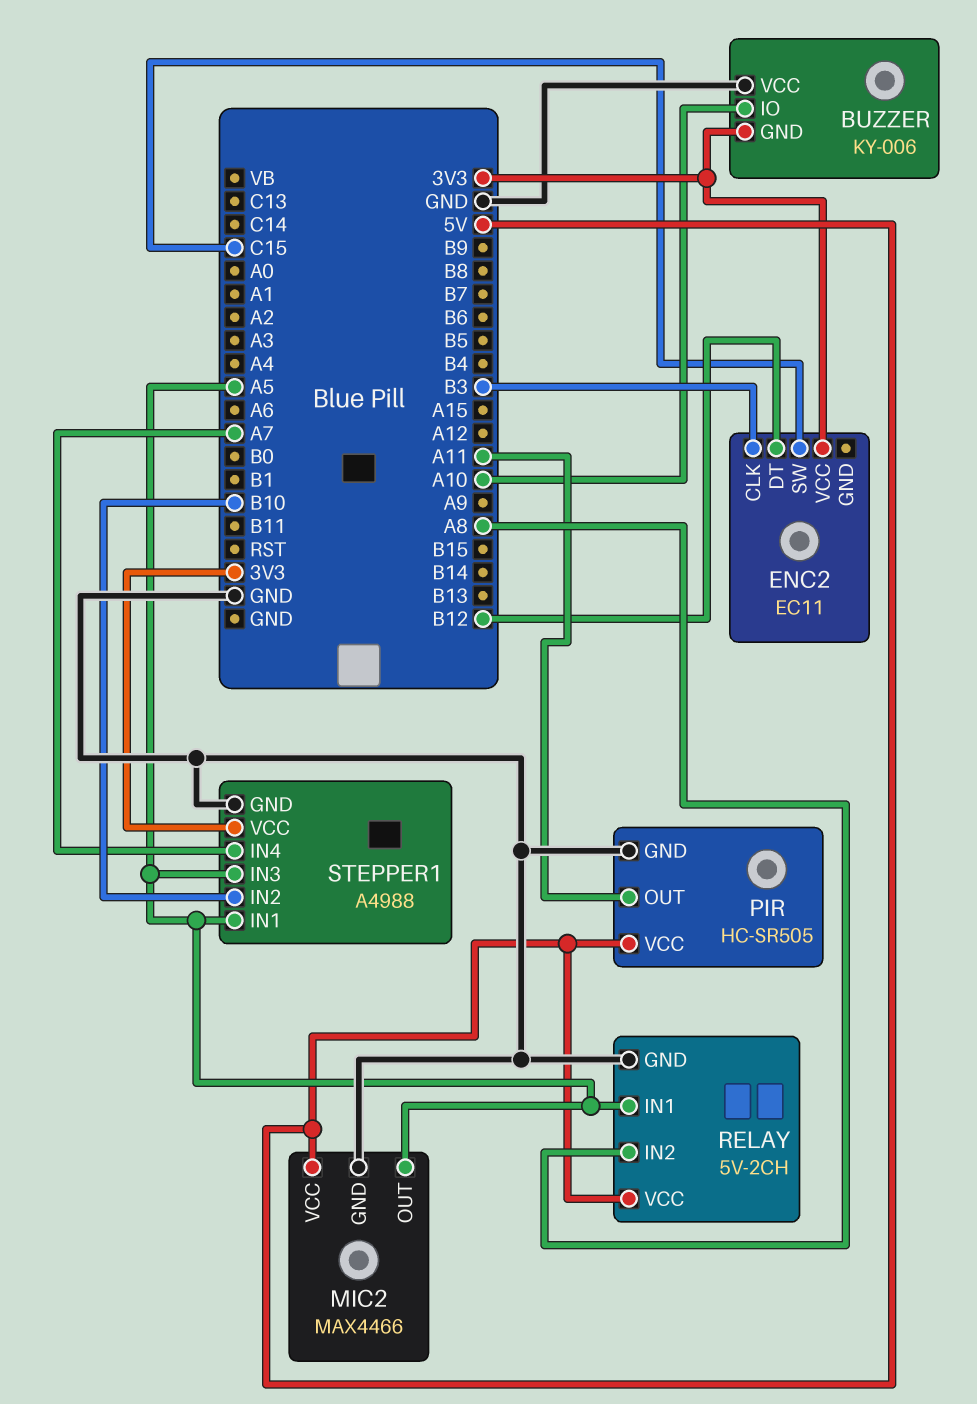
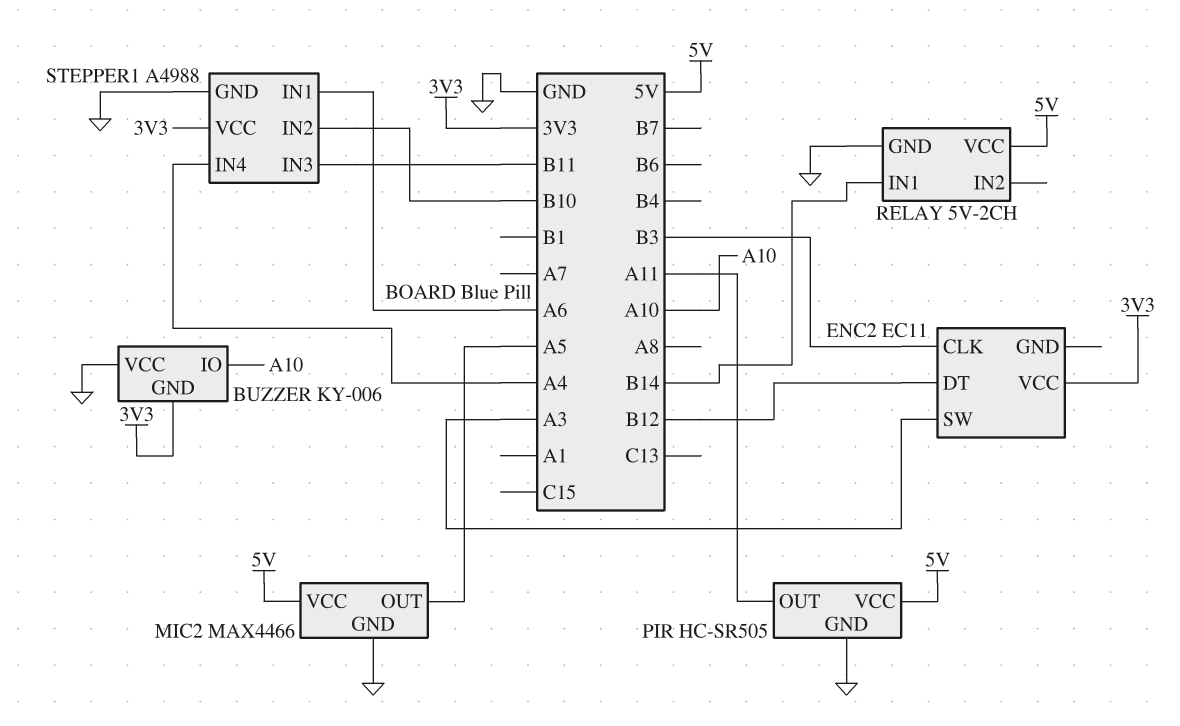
ENC2 pin SW: C15 -> A3
RELAY pin IN1: A5 -> B14
RELAY pin IN2: A8 -> none
STEPPER1 pin IN1: A5 -> A6
STEPPER1 pin IN3: A5 -> B11
STEPPER1 pin IN4: A7 -> A4

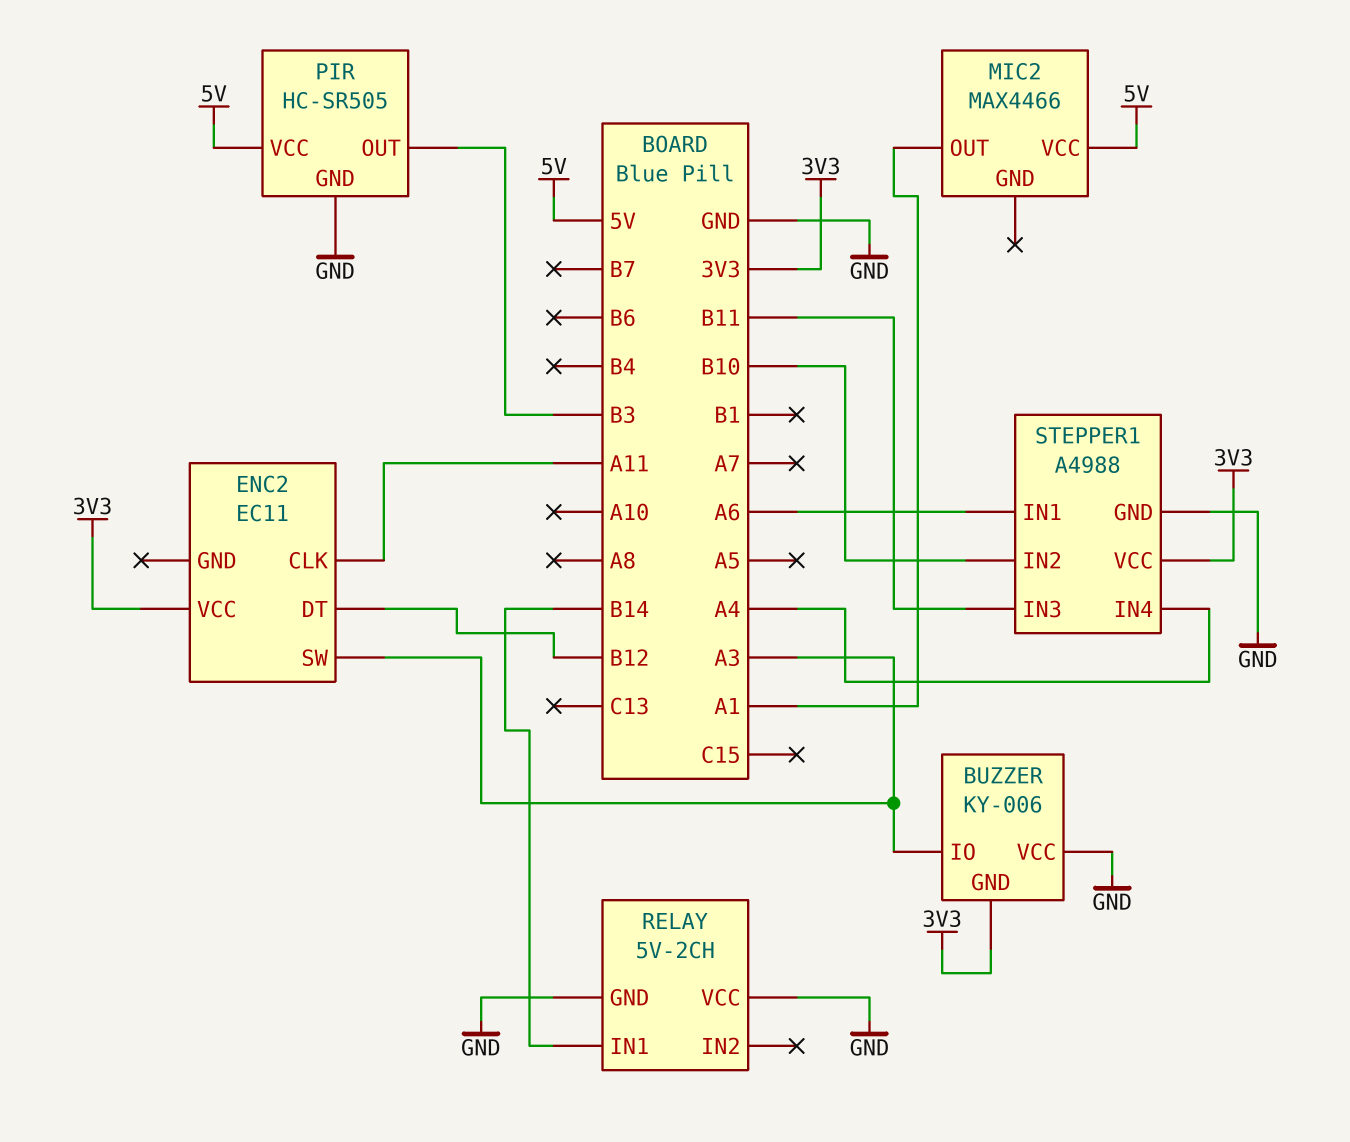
BUZZER pin IO: A10 -> A3
ENC2 pin CLK: B3 -> A11
MIC2 pin GND: GND -> none
MIC2 pin OUT: A5 -> A1
PIR pin OUT: A11 -> B3
RELAY pin VCC: 5V -> GND

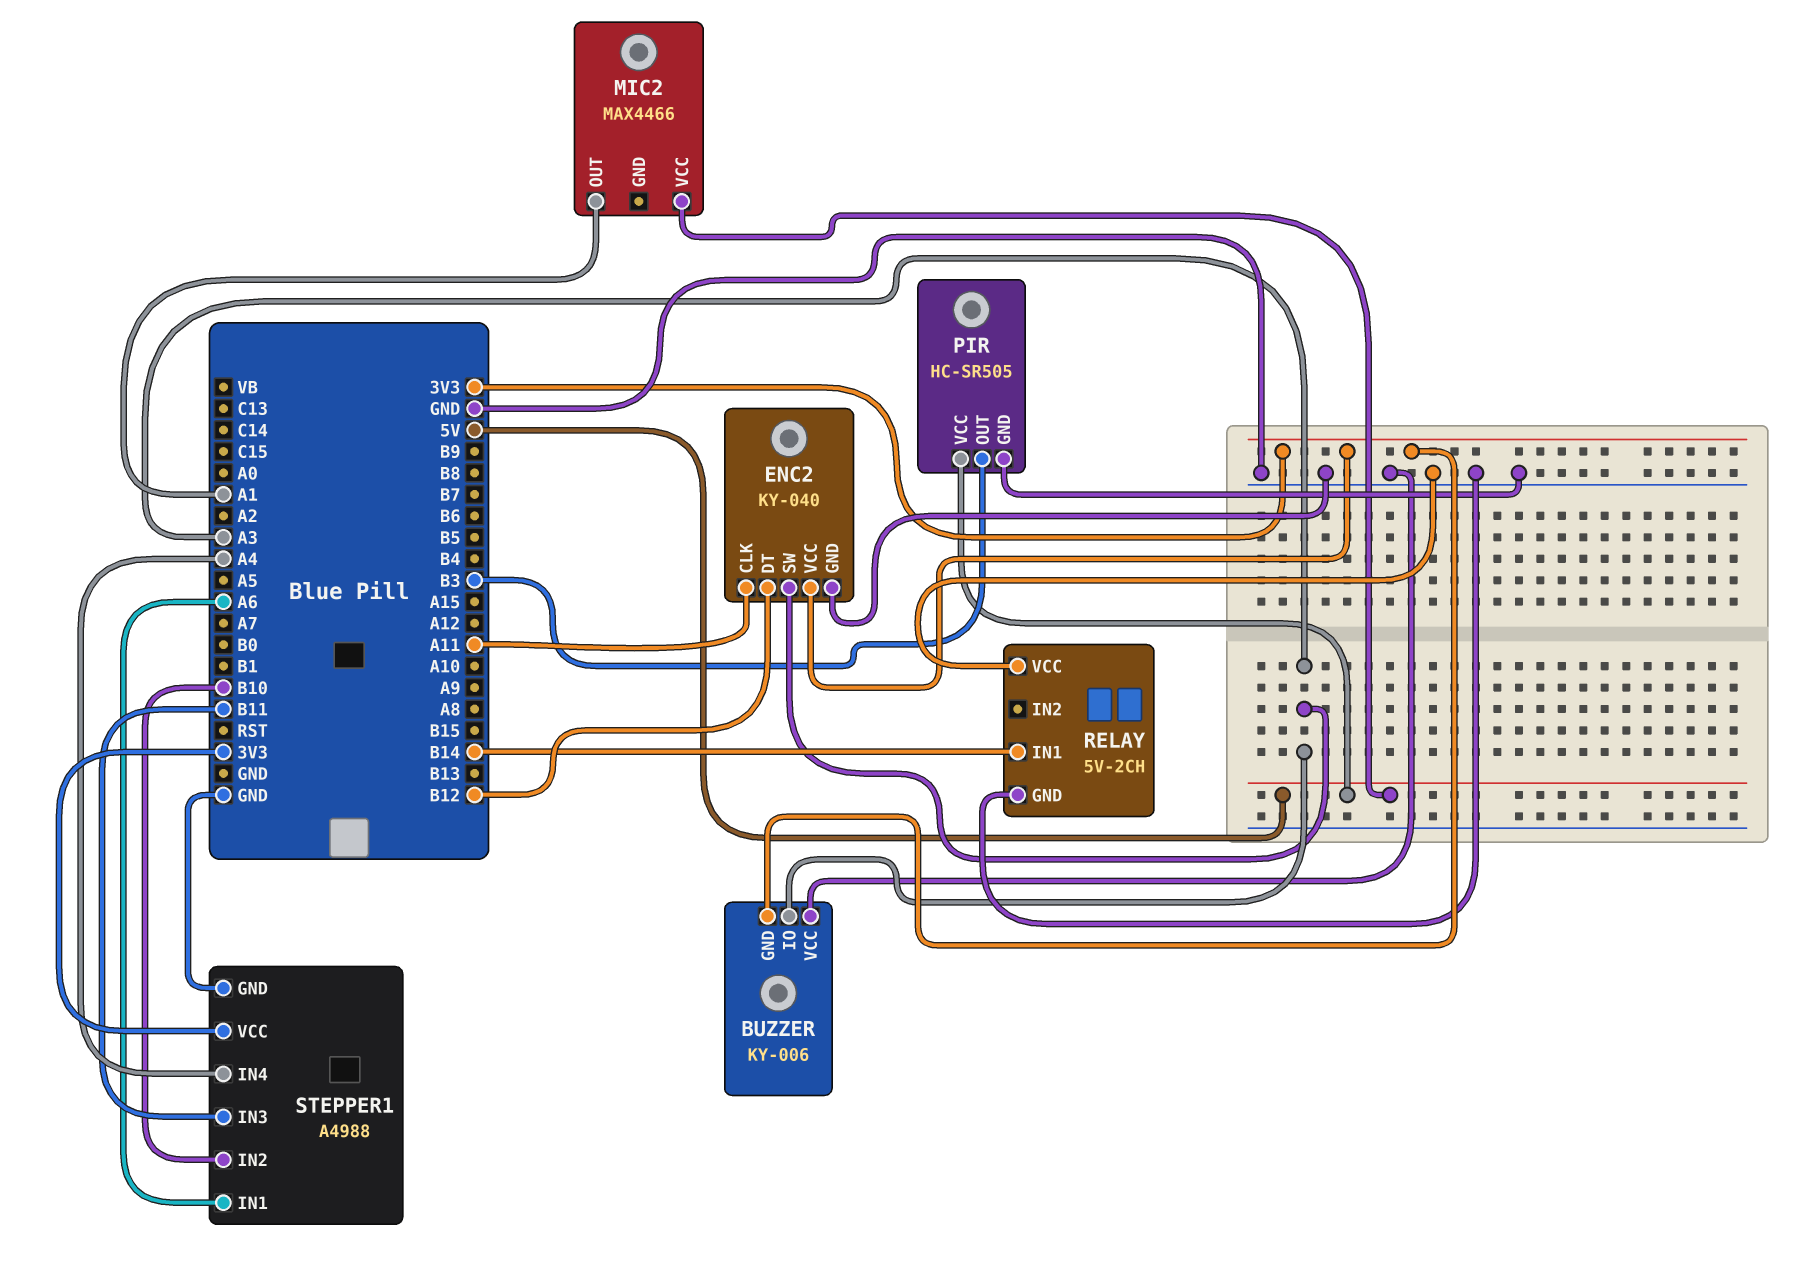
ENC2: EC11 -> KY-040
ENC2 pin GND: none -> GND

